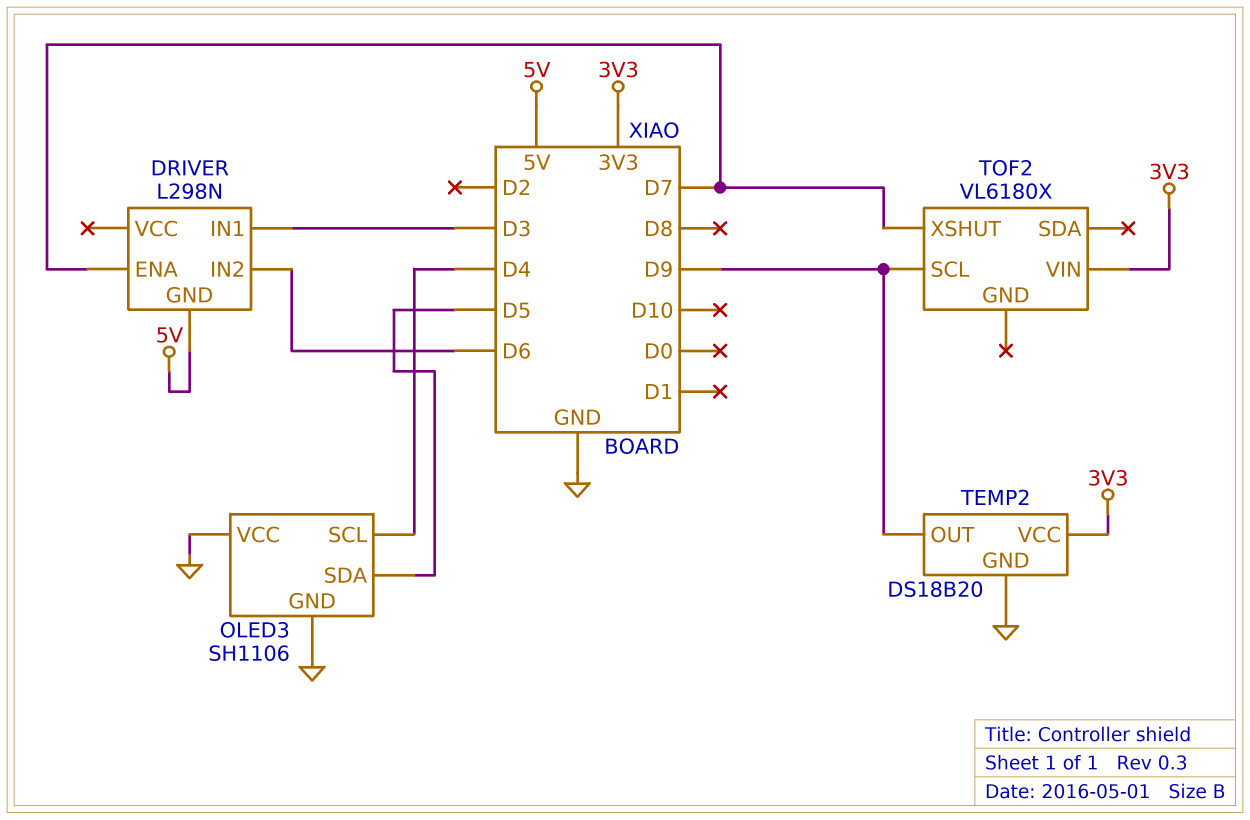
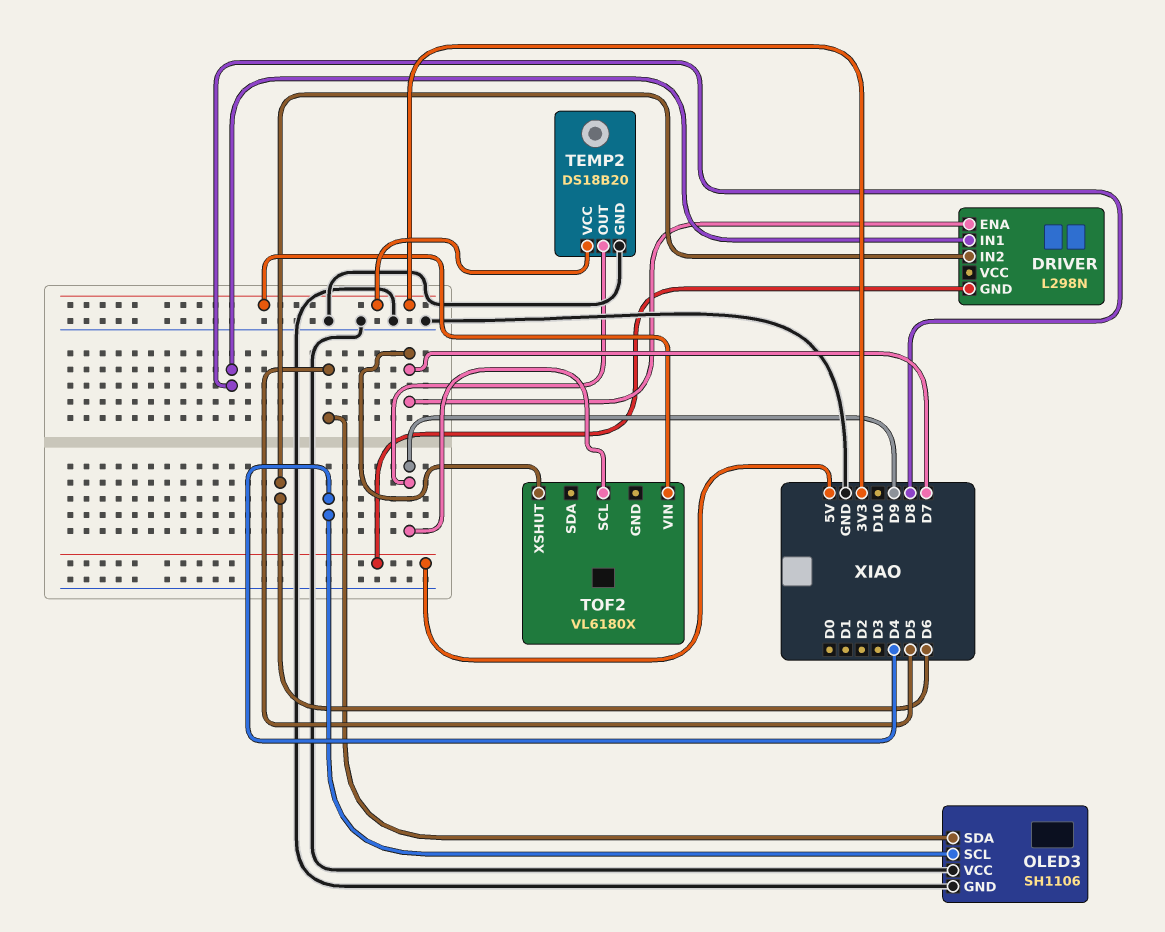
DRIVER pin IN1: D3 -> D8

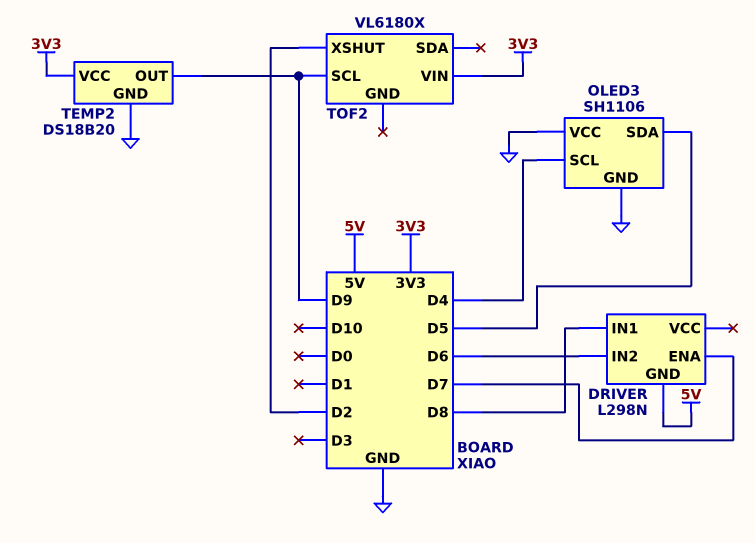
TOF2 pin XSHUT: D7 -> D2

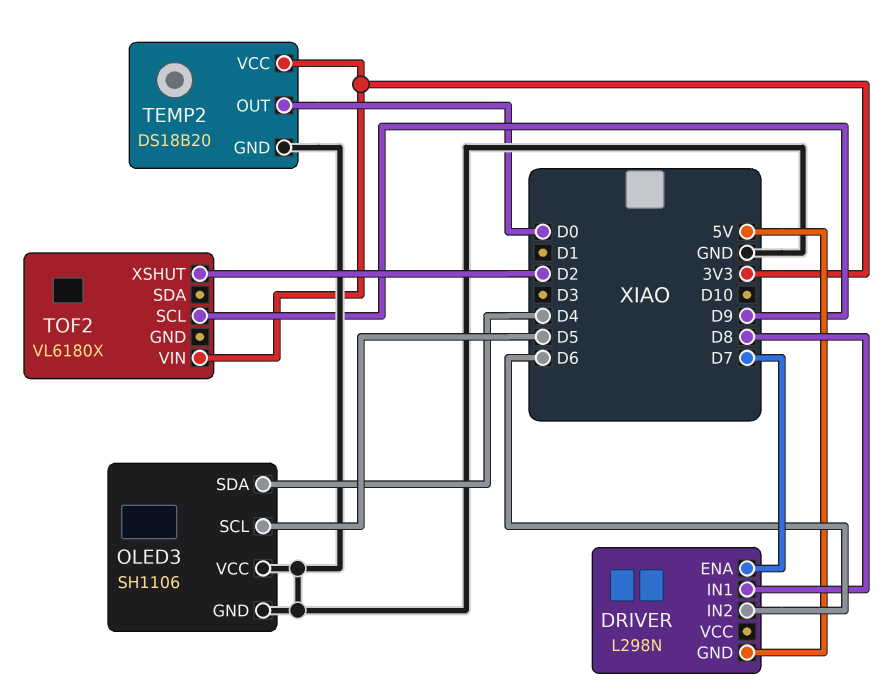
OLED3 pin SCL: D4 -> D5
OLED3 pin SDA: D5 -> D4
TEMP2 pin OUT: D9 -> D0

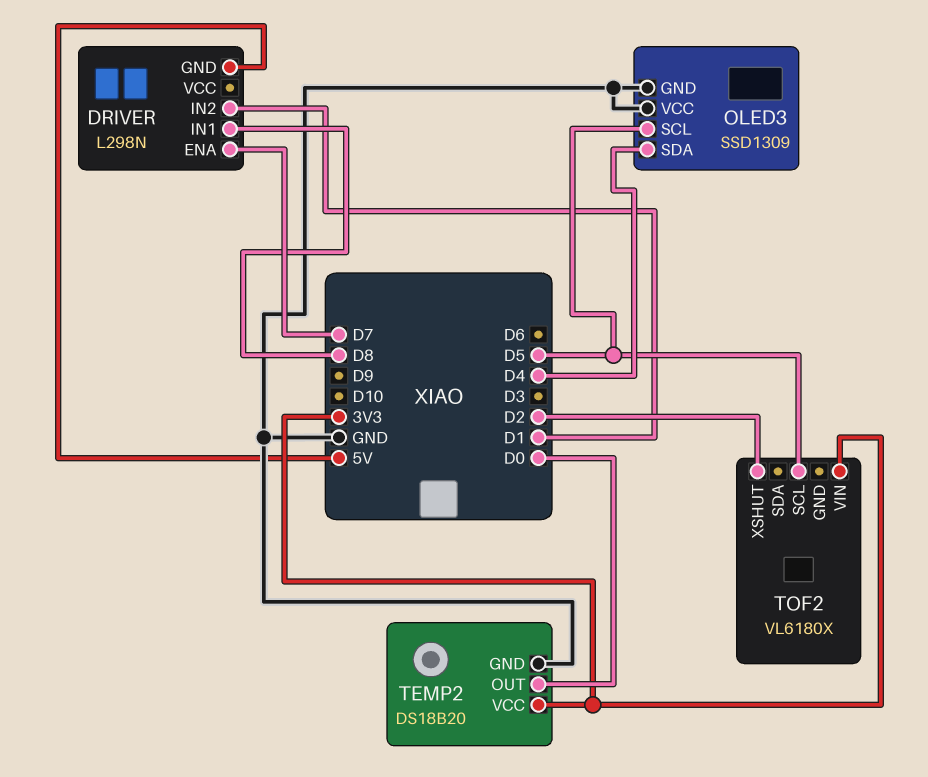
DRIVER pin IN2: D6 -> D1
OLED3: SH1106 -> SSD1309
TOF2 pin SCL: D9 -> D5

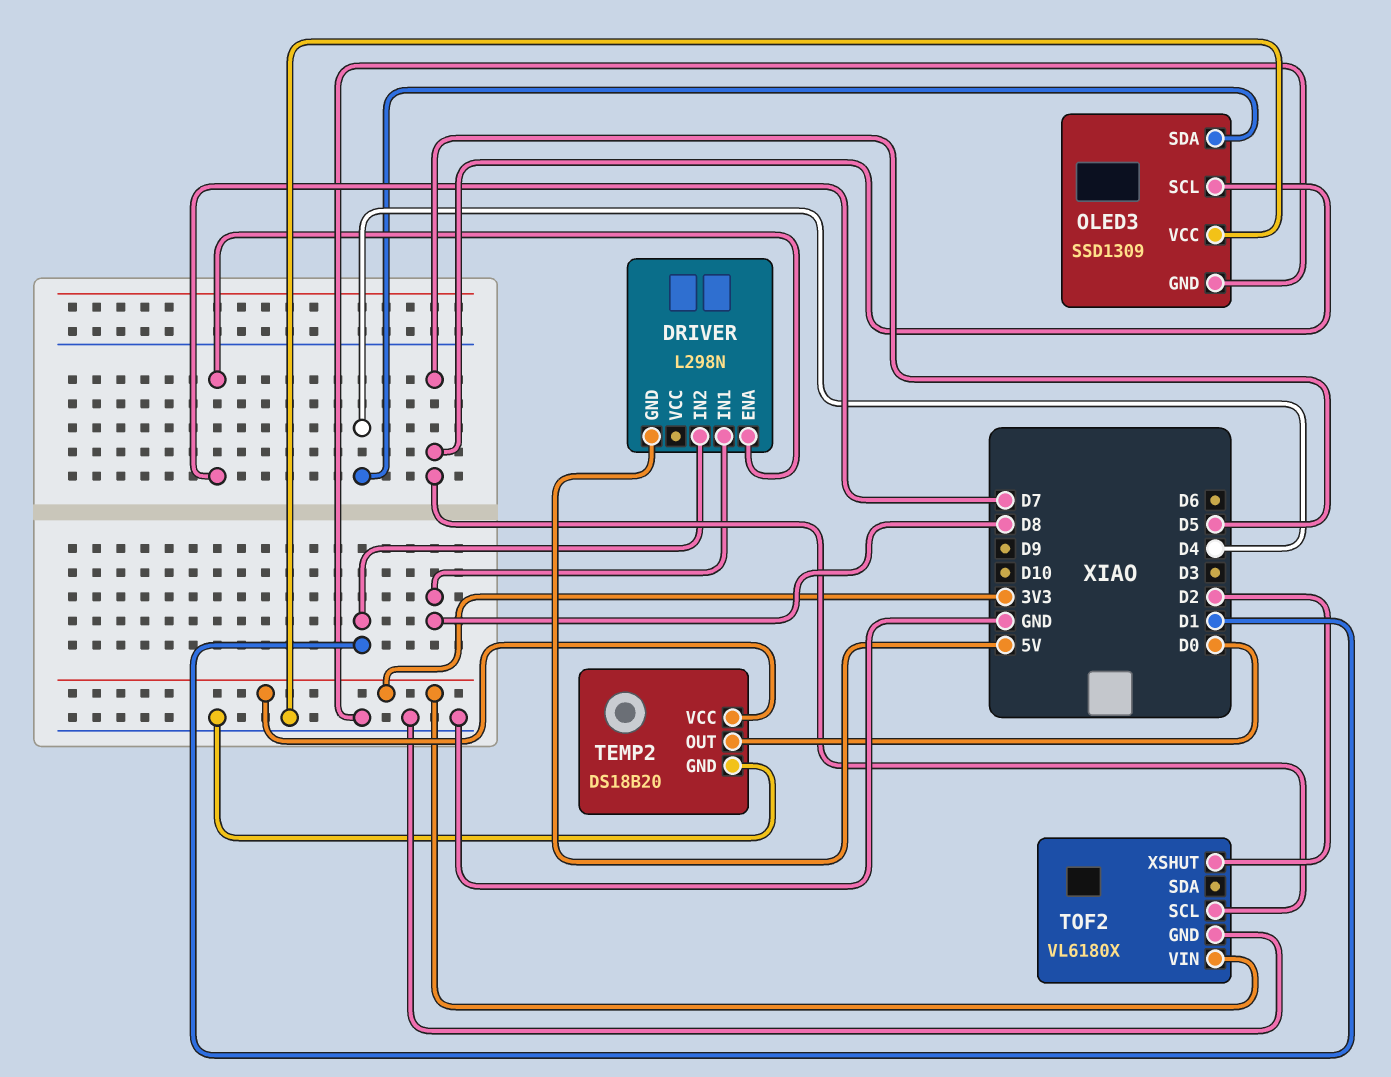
TOF2 pin GND: none -> GND

